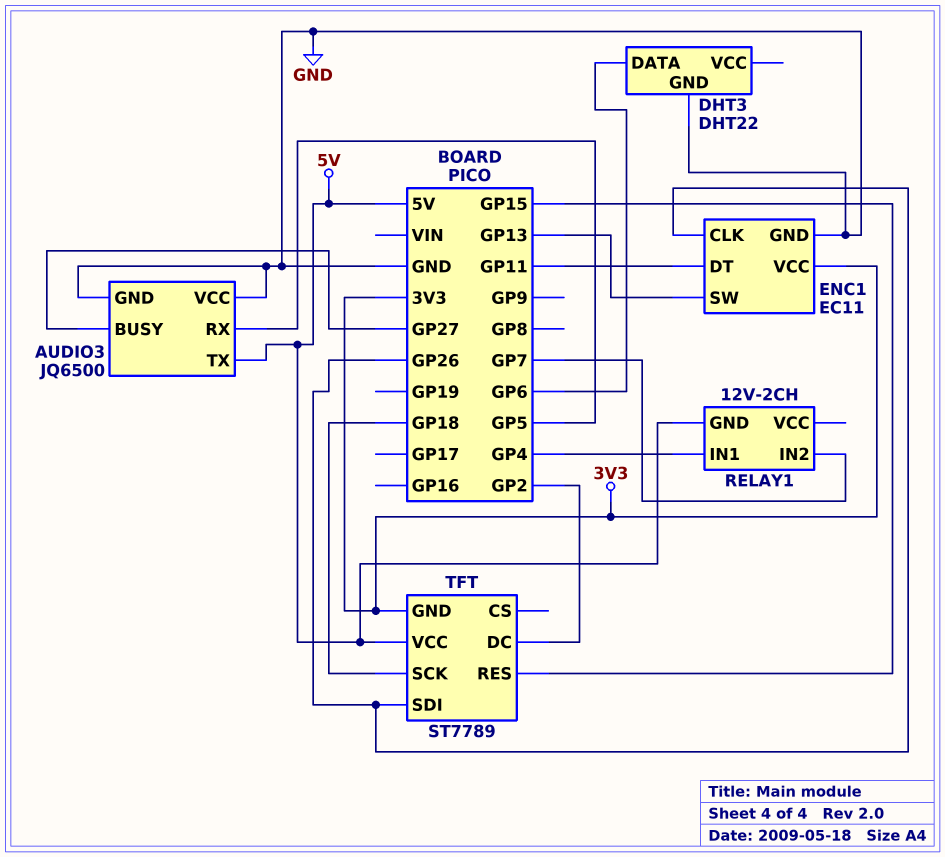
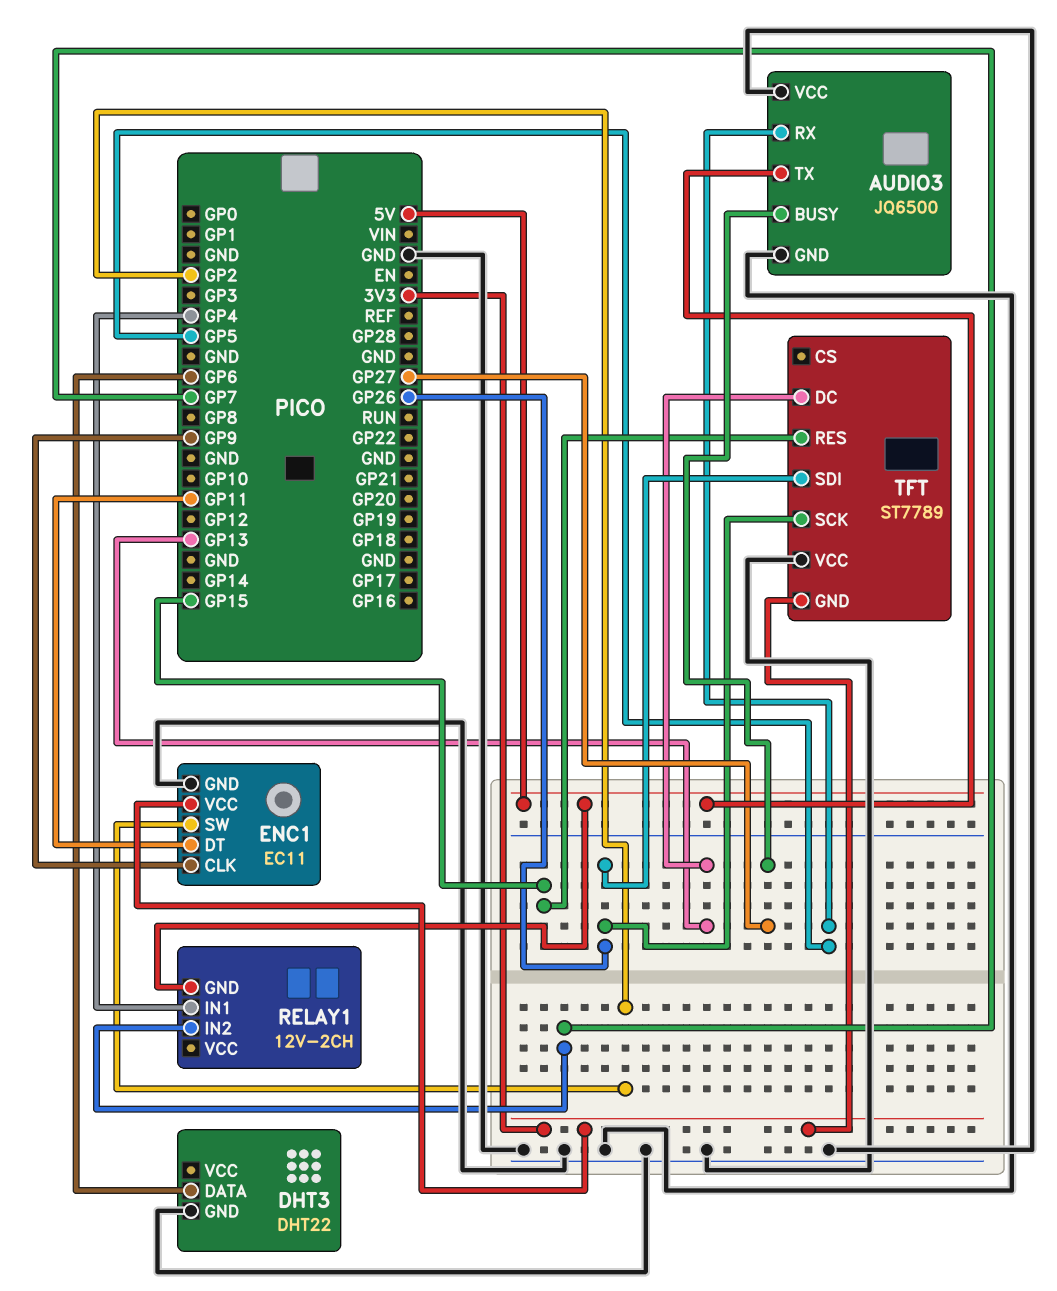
ENC1 pin CLK: GP26 -> GP9
ENC1 pin SW: GP13 -> GP2
TFT pin DC: GP2 -> GP13
TFT pin SCK: GP18 -> GP26
TFT pin VCC: 5V -> GND

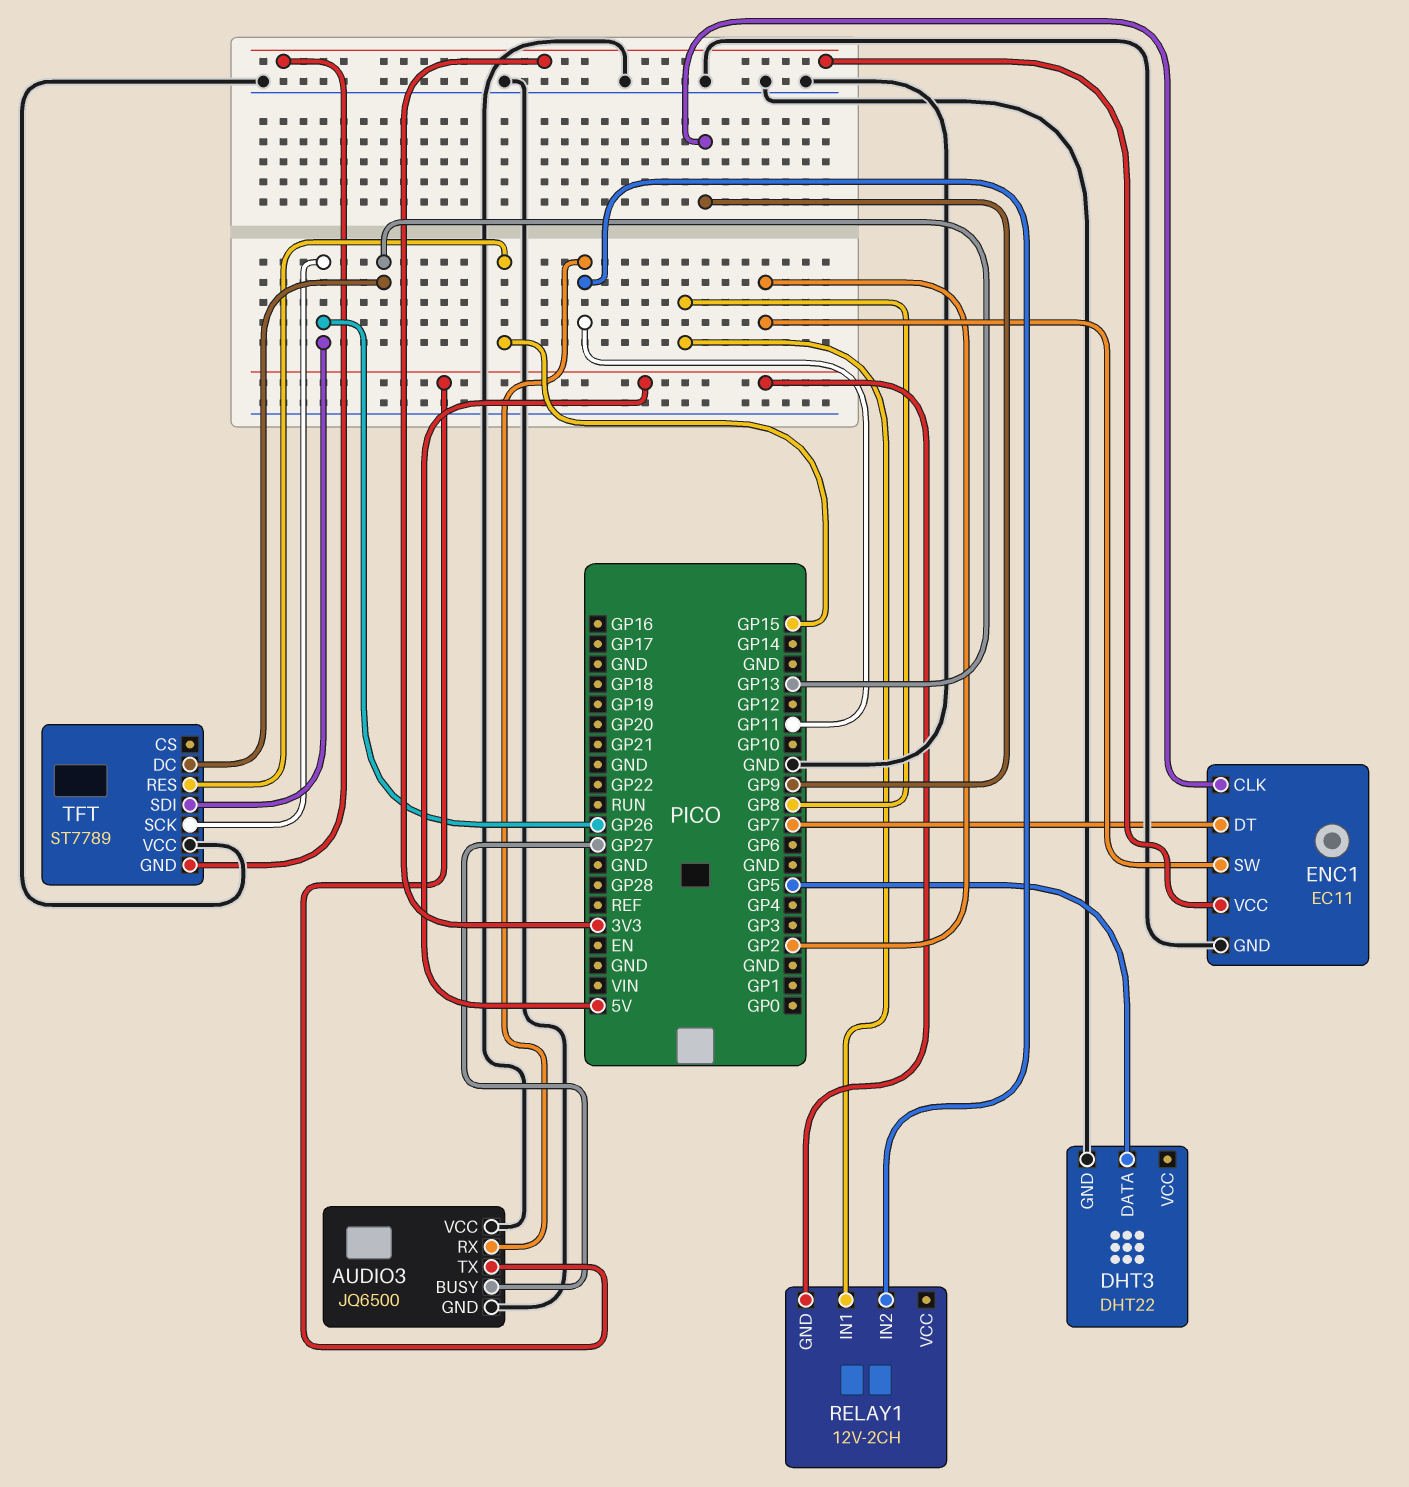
AUDIO3 pin RX: GP5 -> GP11
DHT3 pin DATA: GP6 -> GP5
ENC1 pin DT: GP11 -> GP7
RELAY1 pin IN1: GP4 -> GP8
RELAY1 pin IN2: GP7 -> GP11

